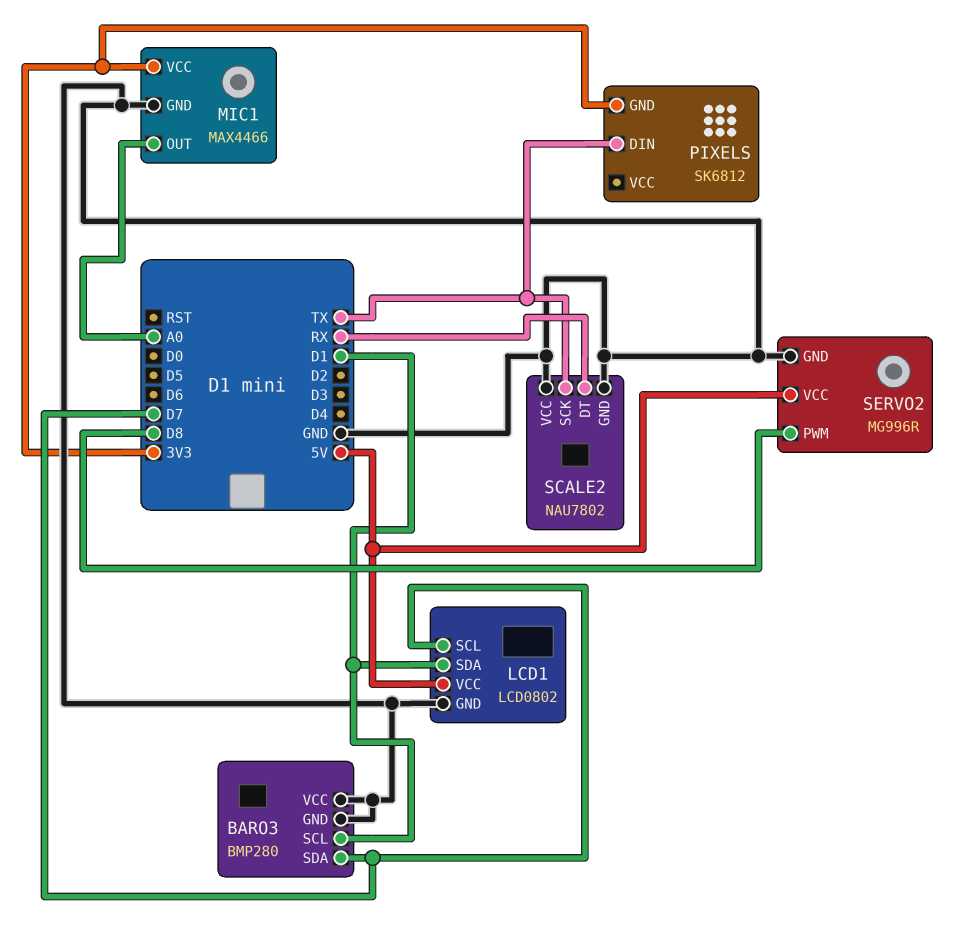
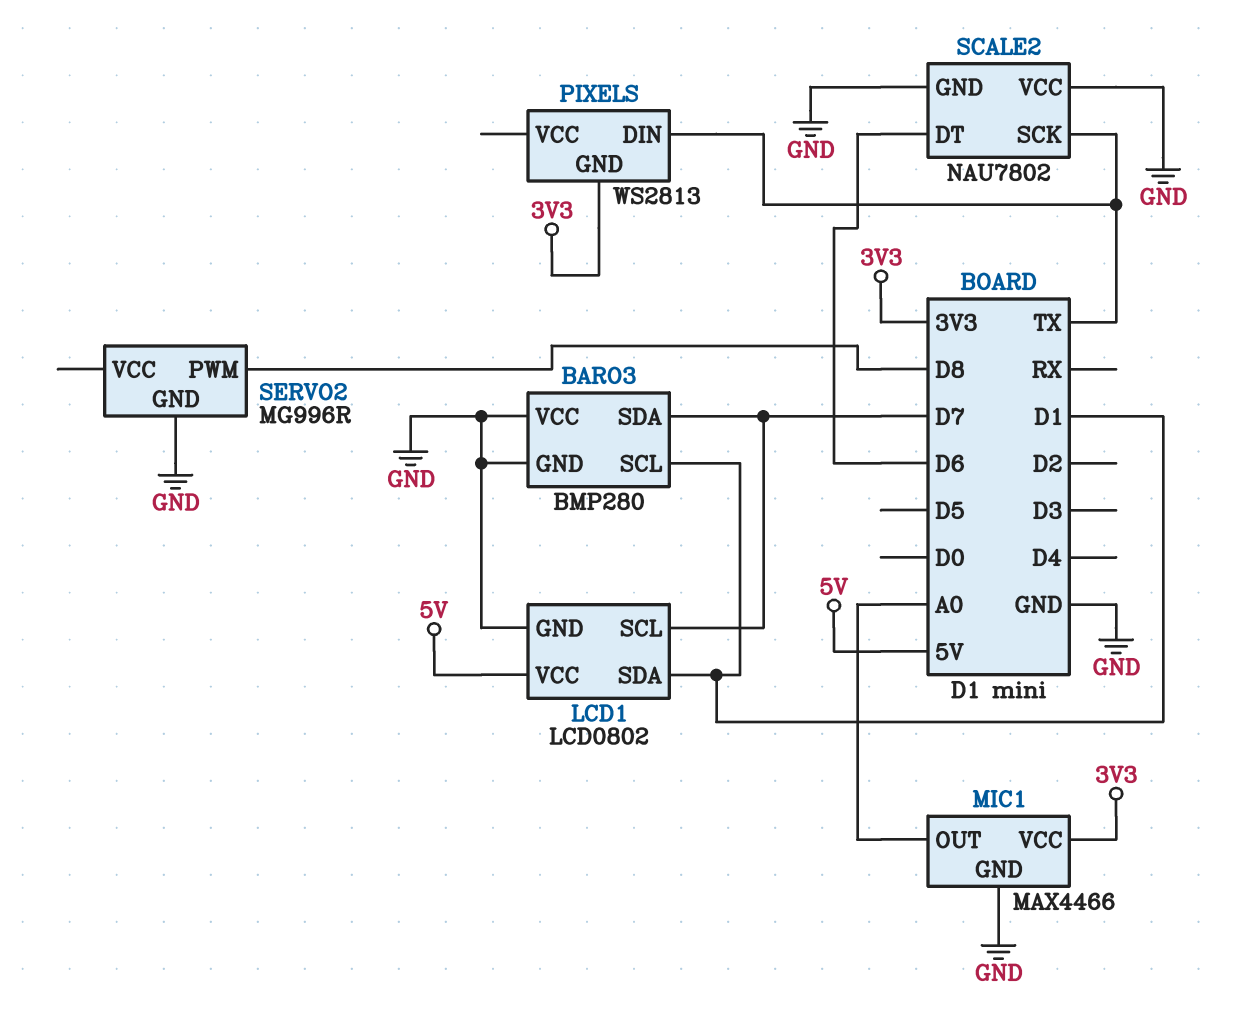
PIXELS: SK6812 -> WS2813
SCALE2 pin DT: RX -> D6
SERVO2 pin VCC: 5V -> none

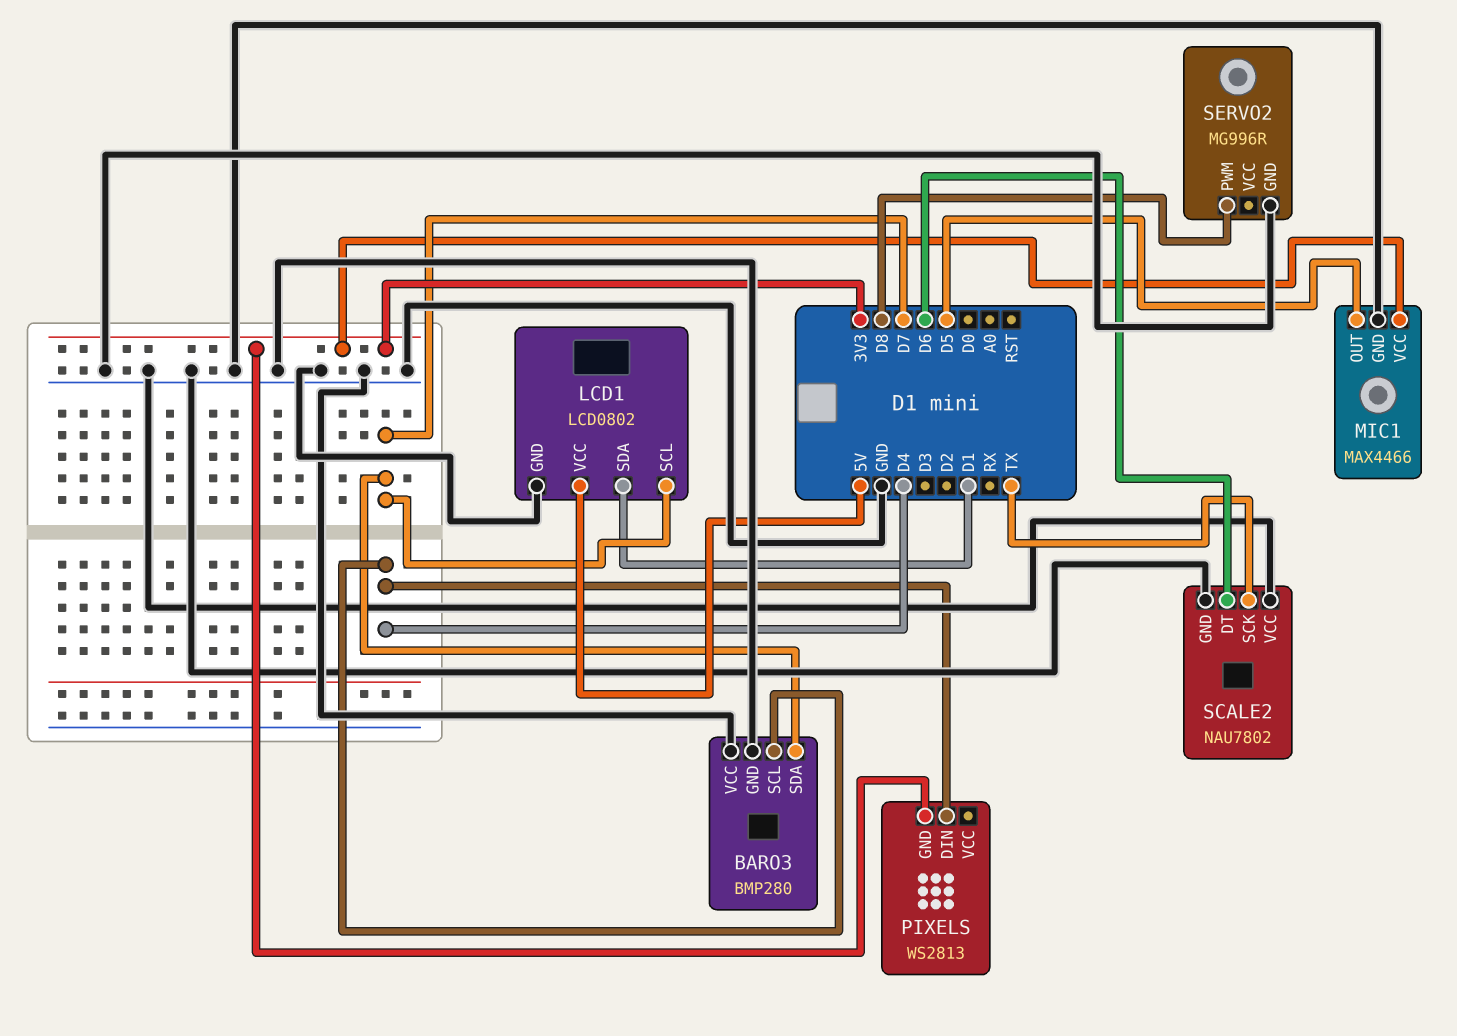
BARO3 pin SCL: D1 -> D4
MIC1 pin OUT: A0 -> D5
PIXELS pin DIN: TX -> D4

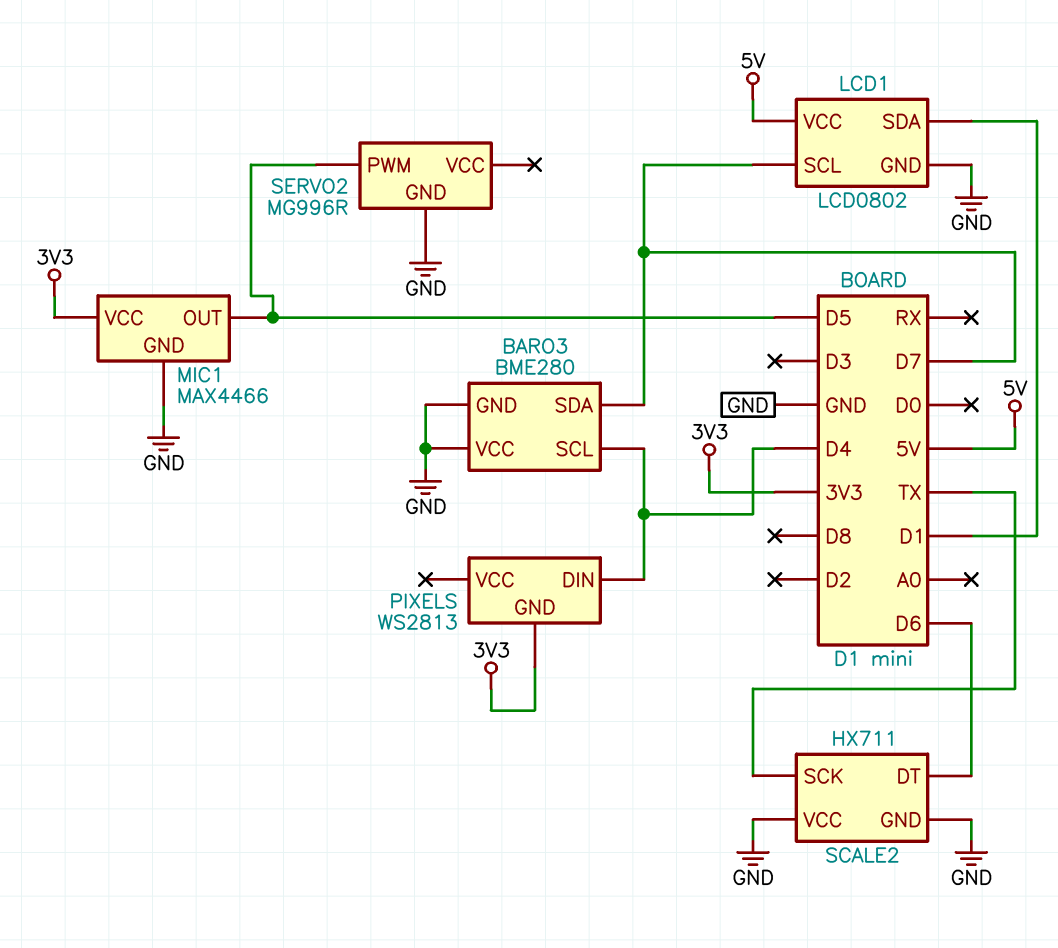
BARO3: BMP280 -> BME280
SCALE2: NAU7802 -> HX711
SERVO2 pin PWM: D8 -> D5

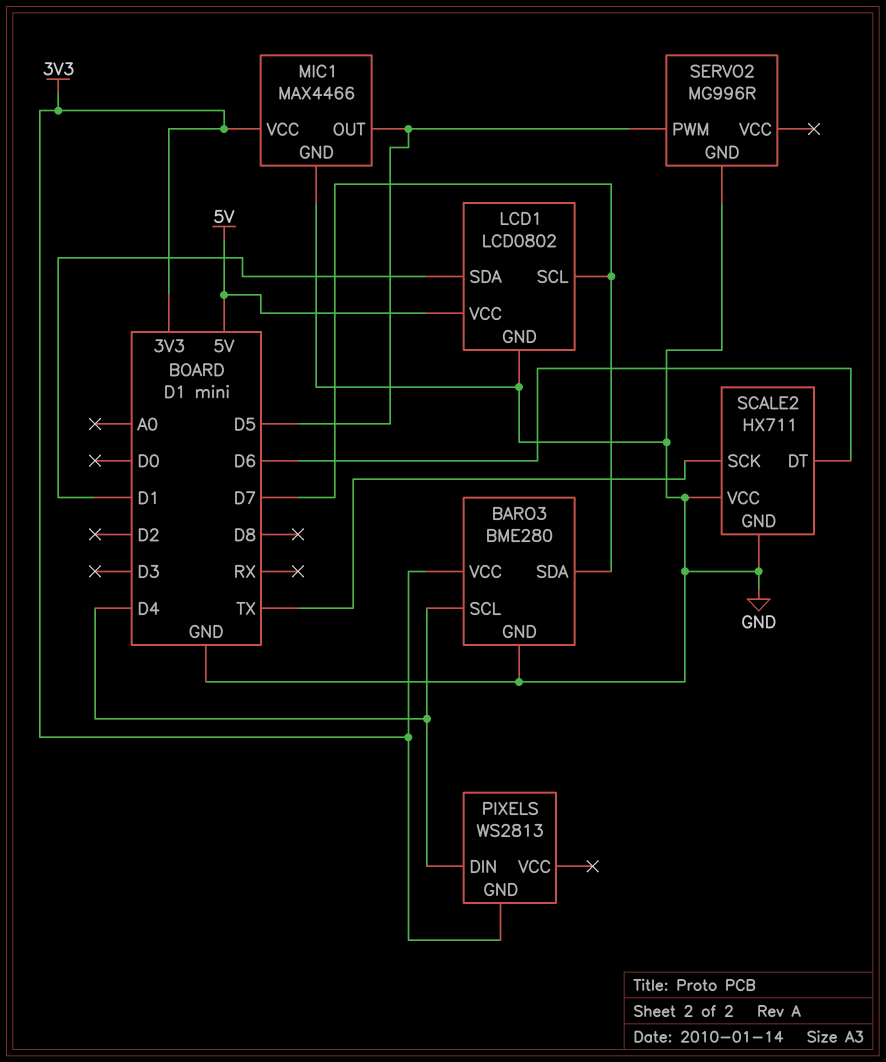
BARO3 pin VCC: GND -> 3V3

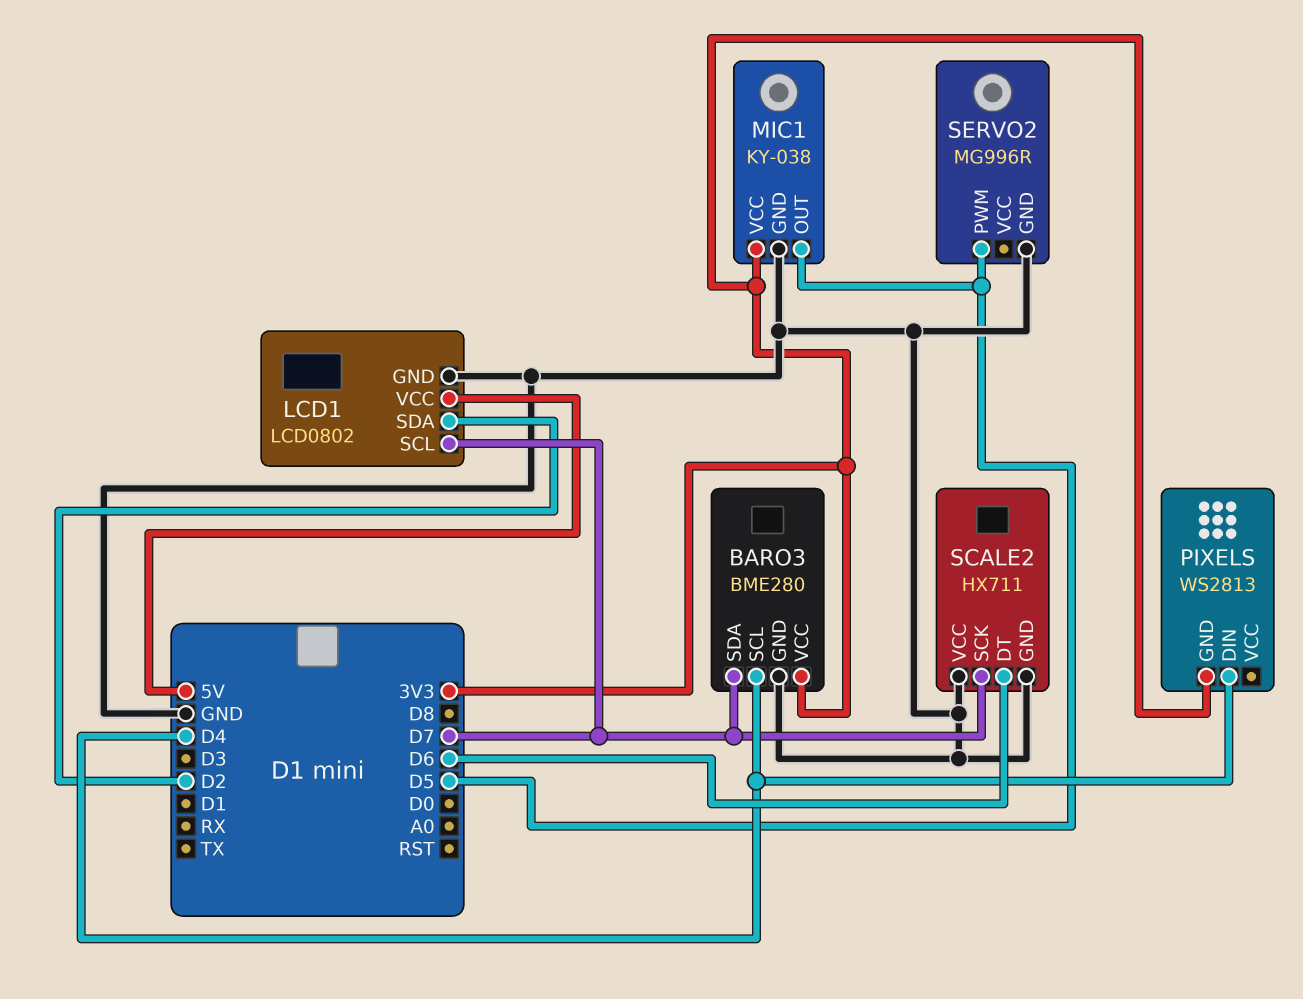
LCD1 pin SDA: D1 -> D2
MIC1: MAX4466 -> KY-038
SCALE2 pin SCK: TX -> D7

